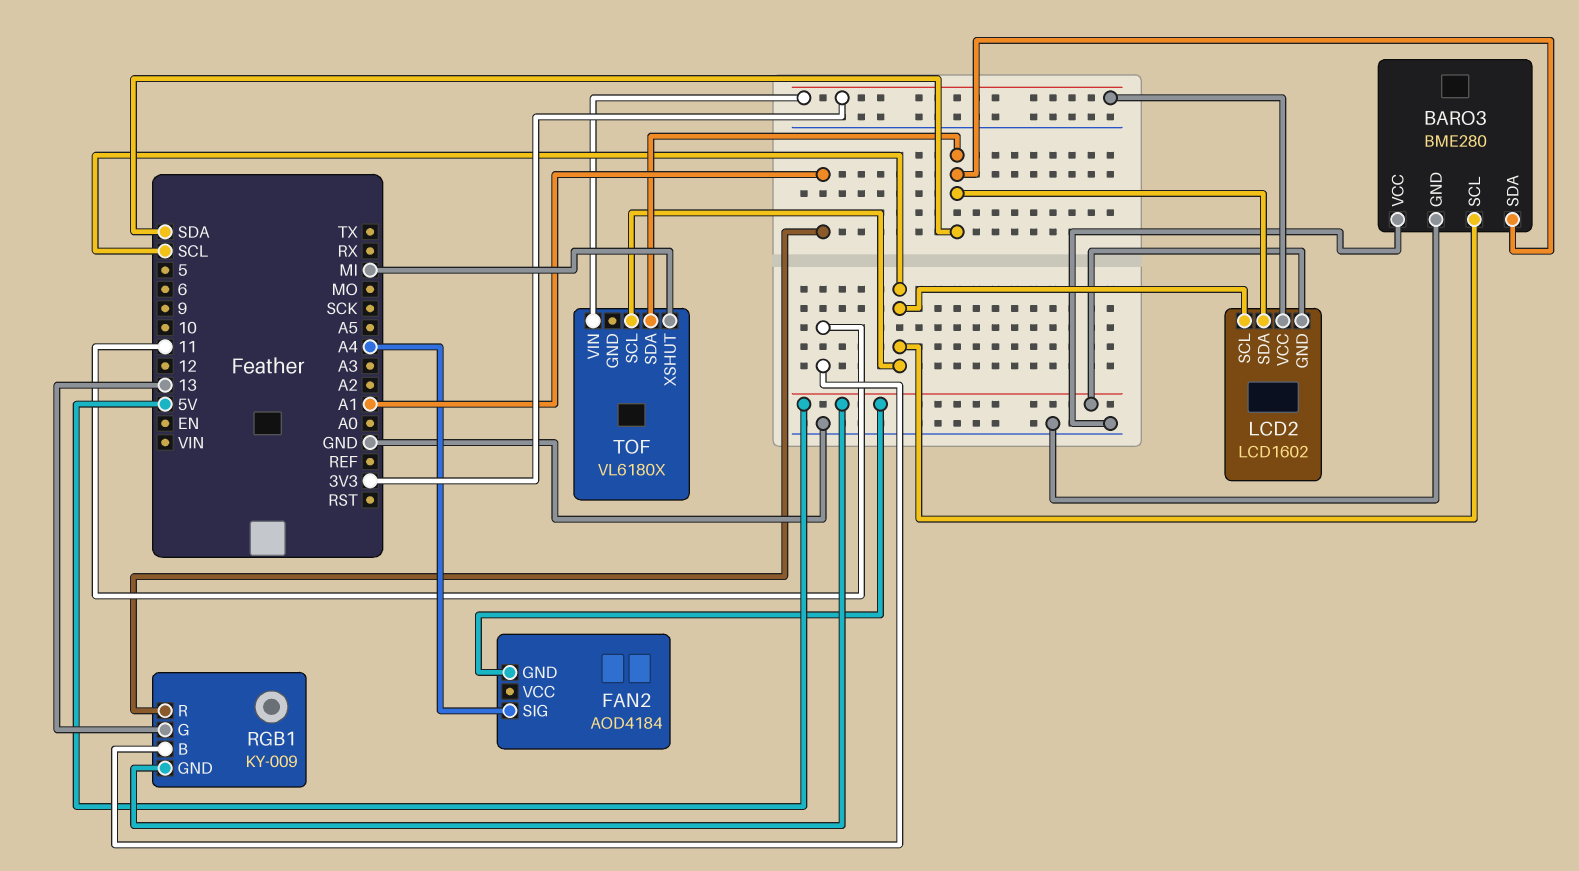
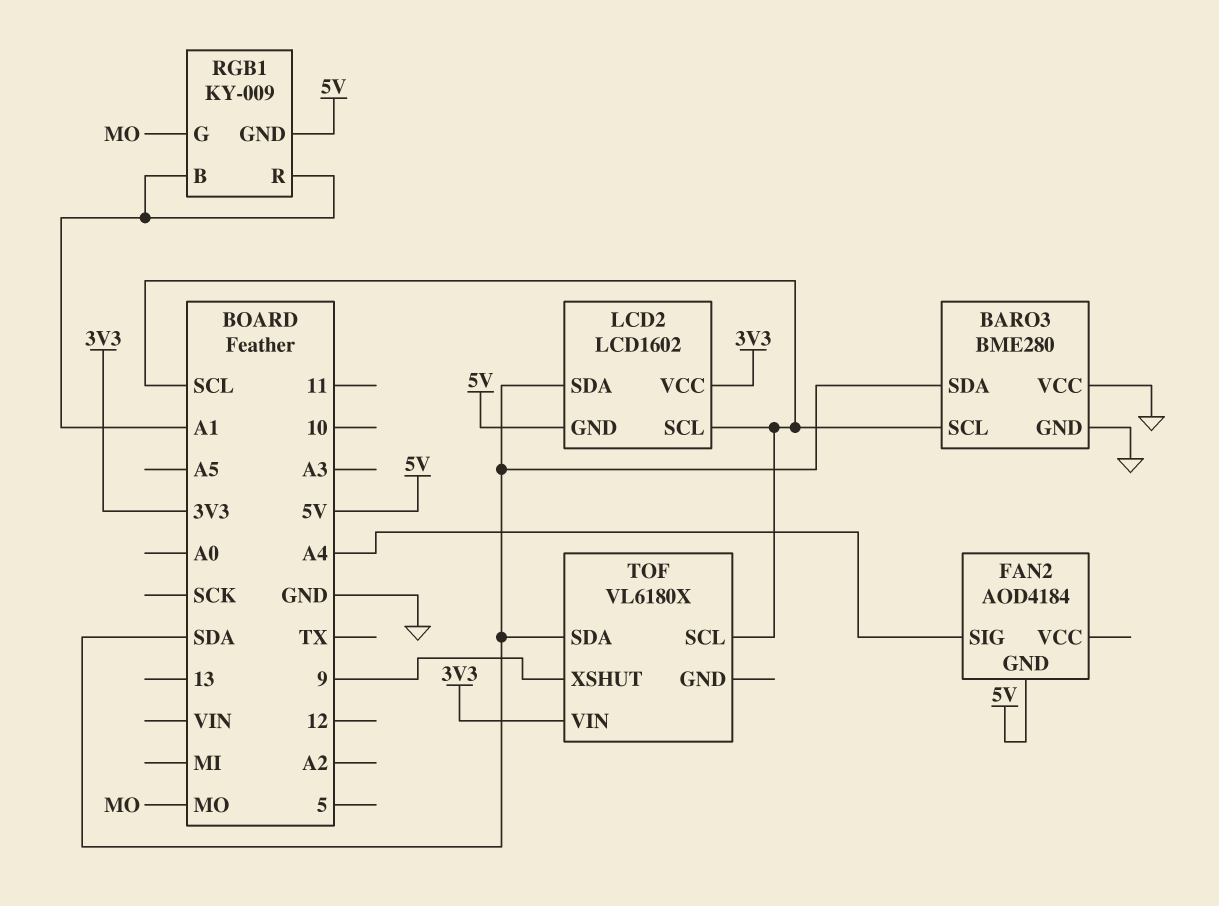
RGB1 pin B: 11 -> A1
RGB1 pin G: 13 -> MO
TOF pin XSHUT: MI -> 9

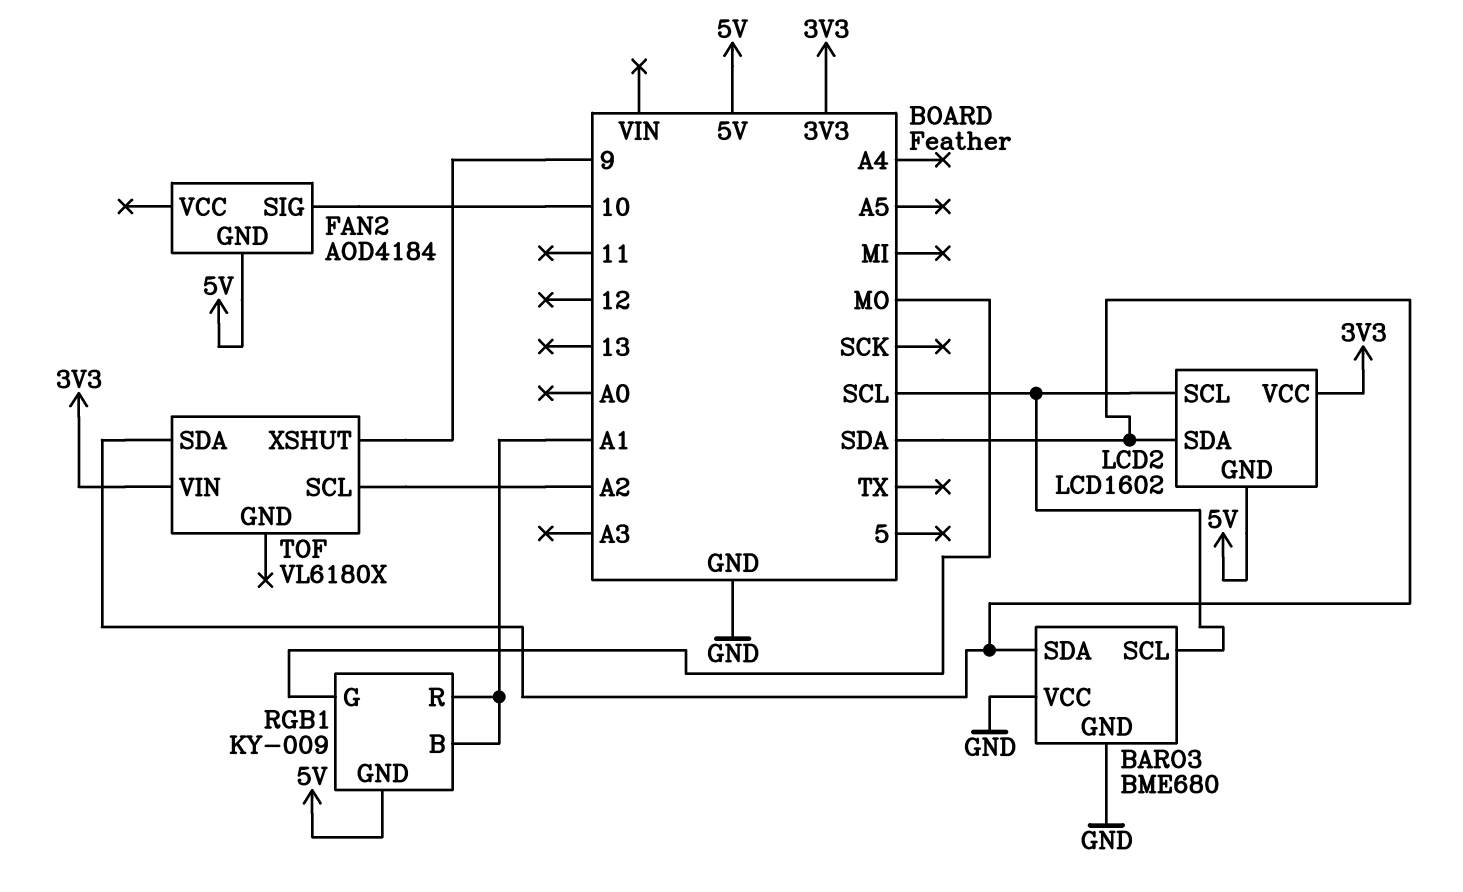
BARO3: BME280 -> BME680
FAN2 pin SIG: A4 -> 10
TOF pin SCL: SCL -> A2

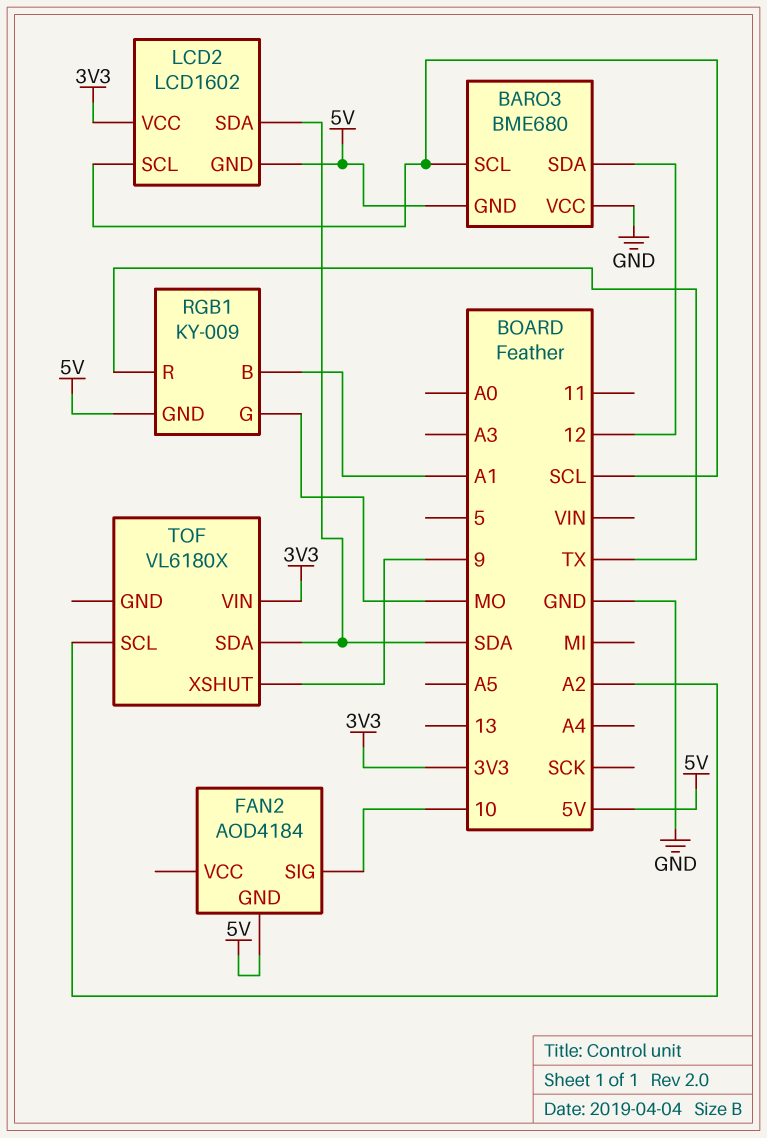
BARO3 pin GND: GND -> 5V
BARO3 pin SDA: SDA -> 12
RGB1 pin R: A1 -> TX

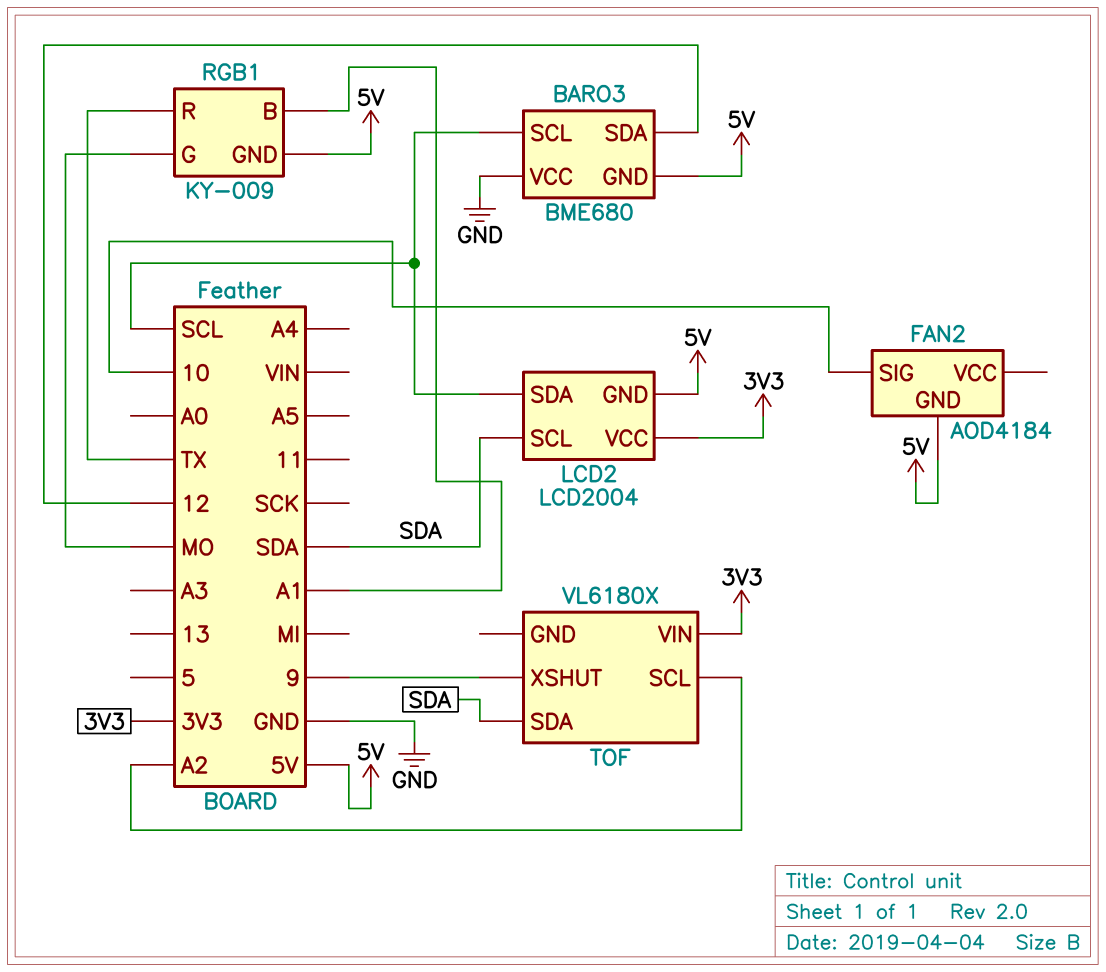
LCD2: LCD1602 -> LCD2004
LCD2 pin SCL: SCL -> SDA
LCD2 pin SDA: SDA -> SCL

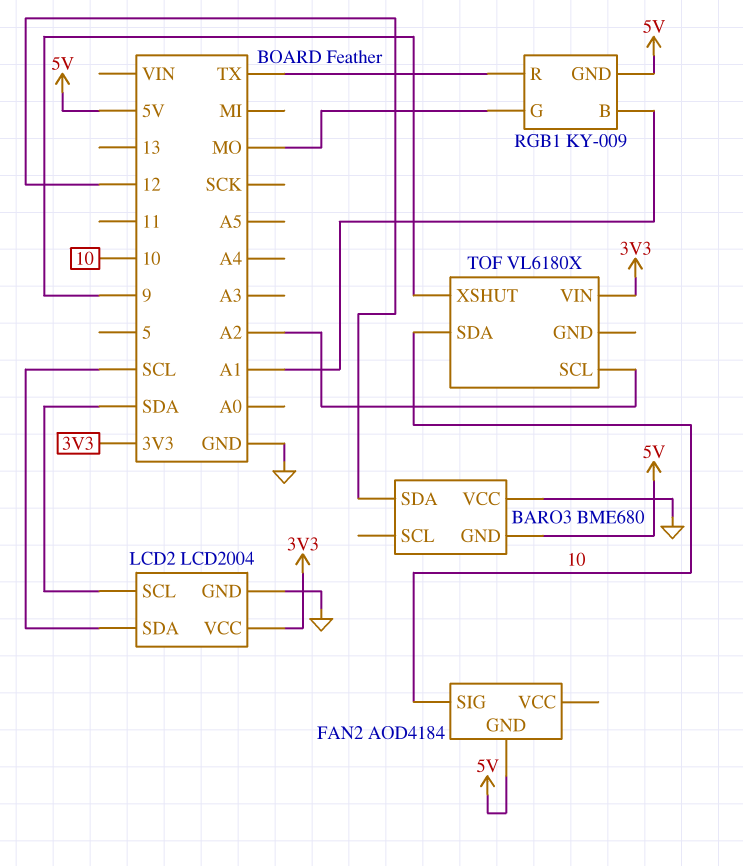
BARO3 pin SCL: SCL -> none
LCD2 pin GND: 5V -> GND
TOF pin SDA: SDA -> 10

